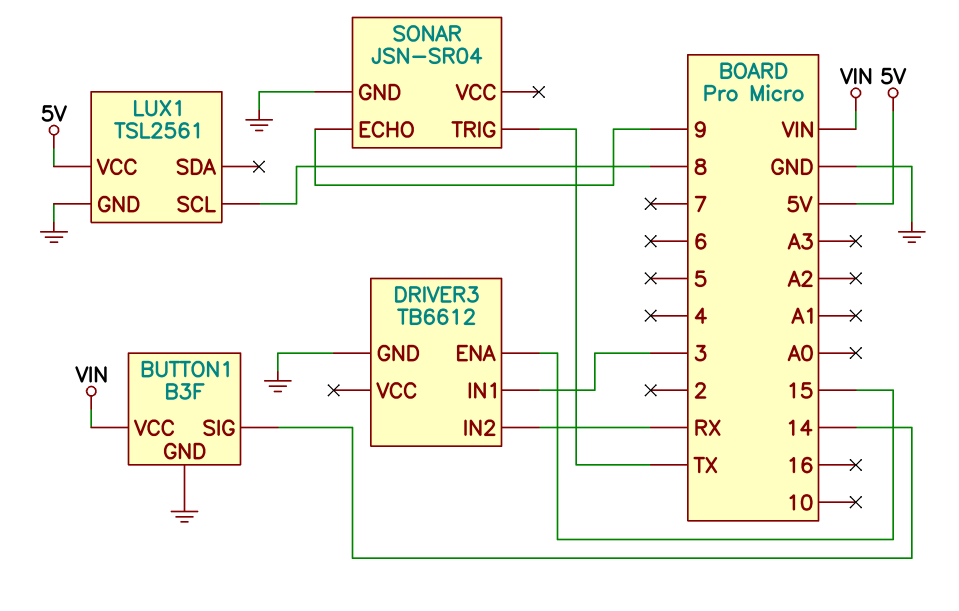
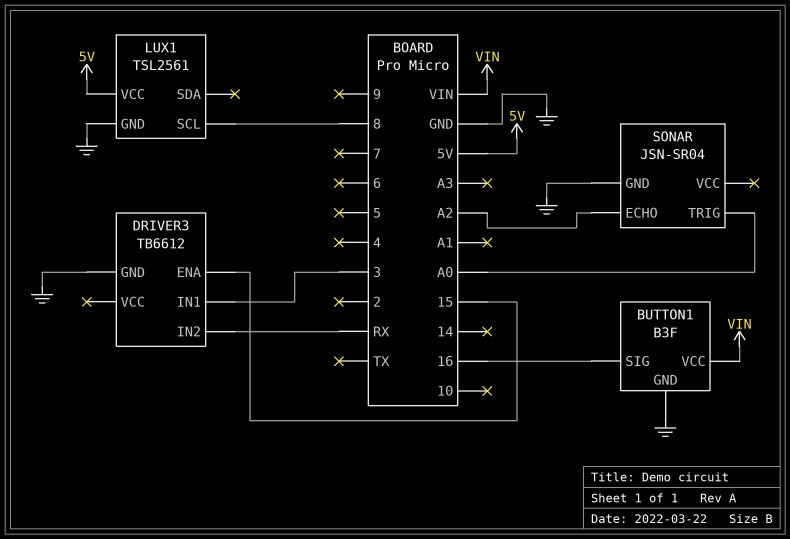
BUTTON1 pin SIG: 14 -> 16
SONAR pin ECHO: 9 -> A2
SONAR pin TRIG: TX -> A0

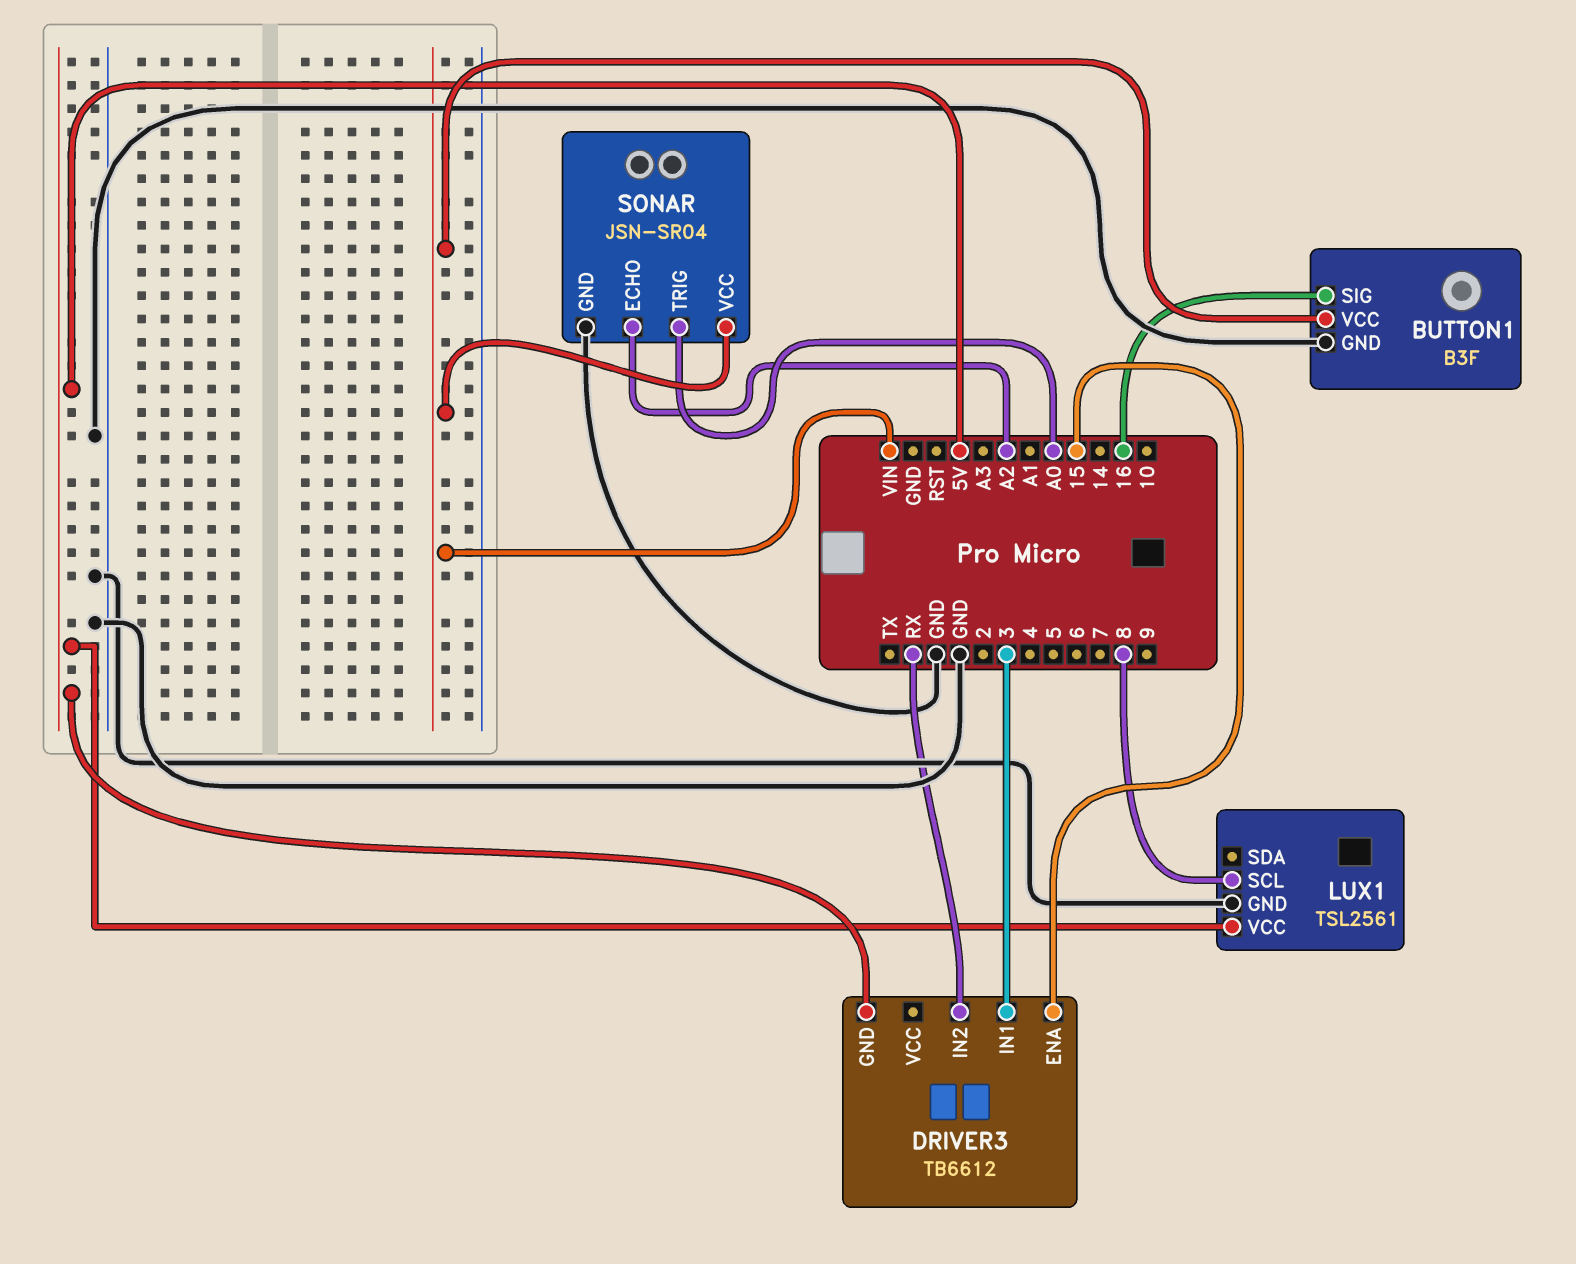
DRIVER3 pin GND: GND -> 5V
SONAR pin VCC: none -> VIN

